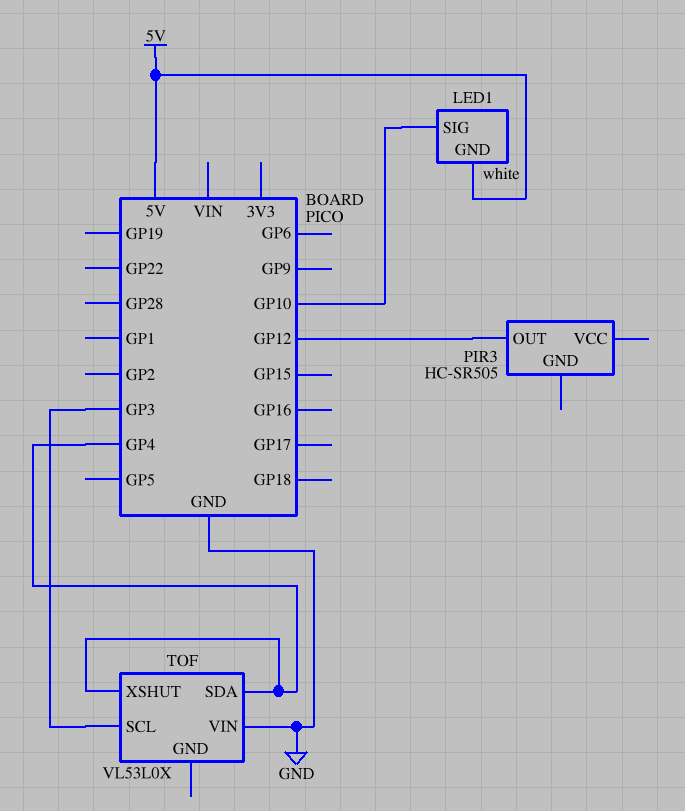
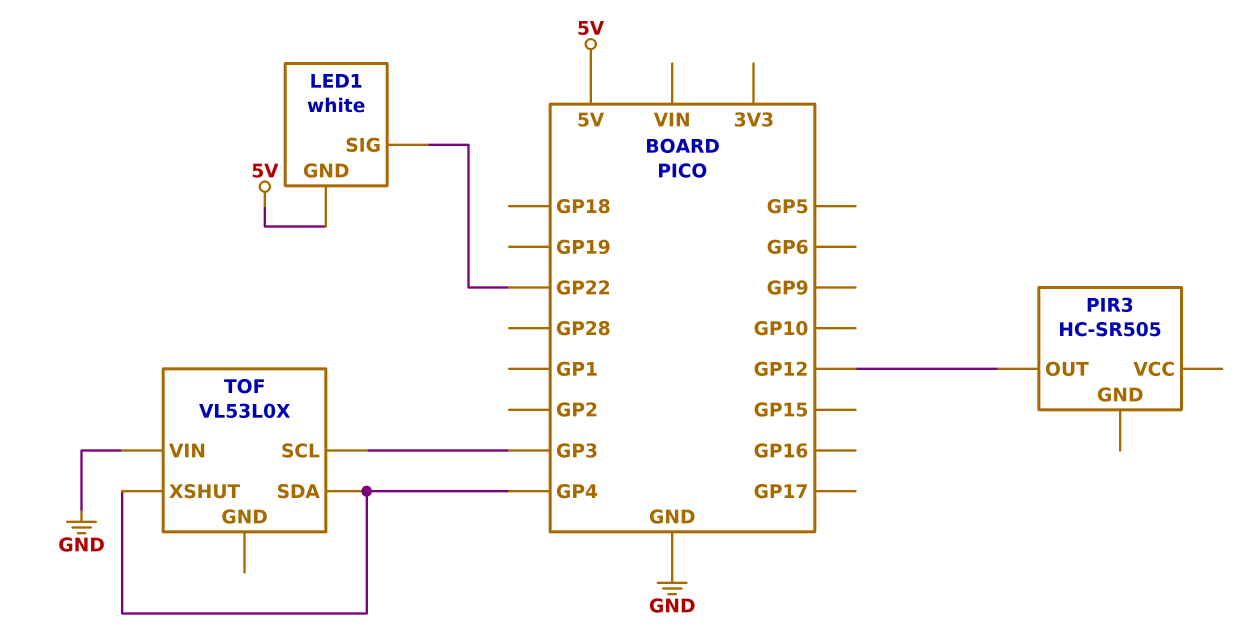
LED1 pin SIG: GP10 -> GP22

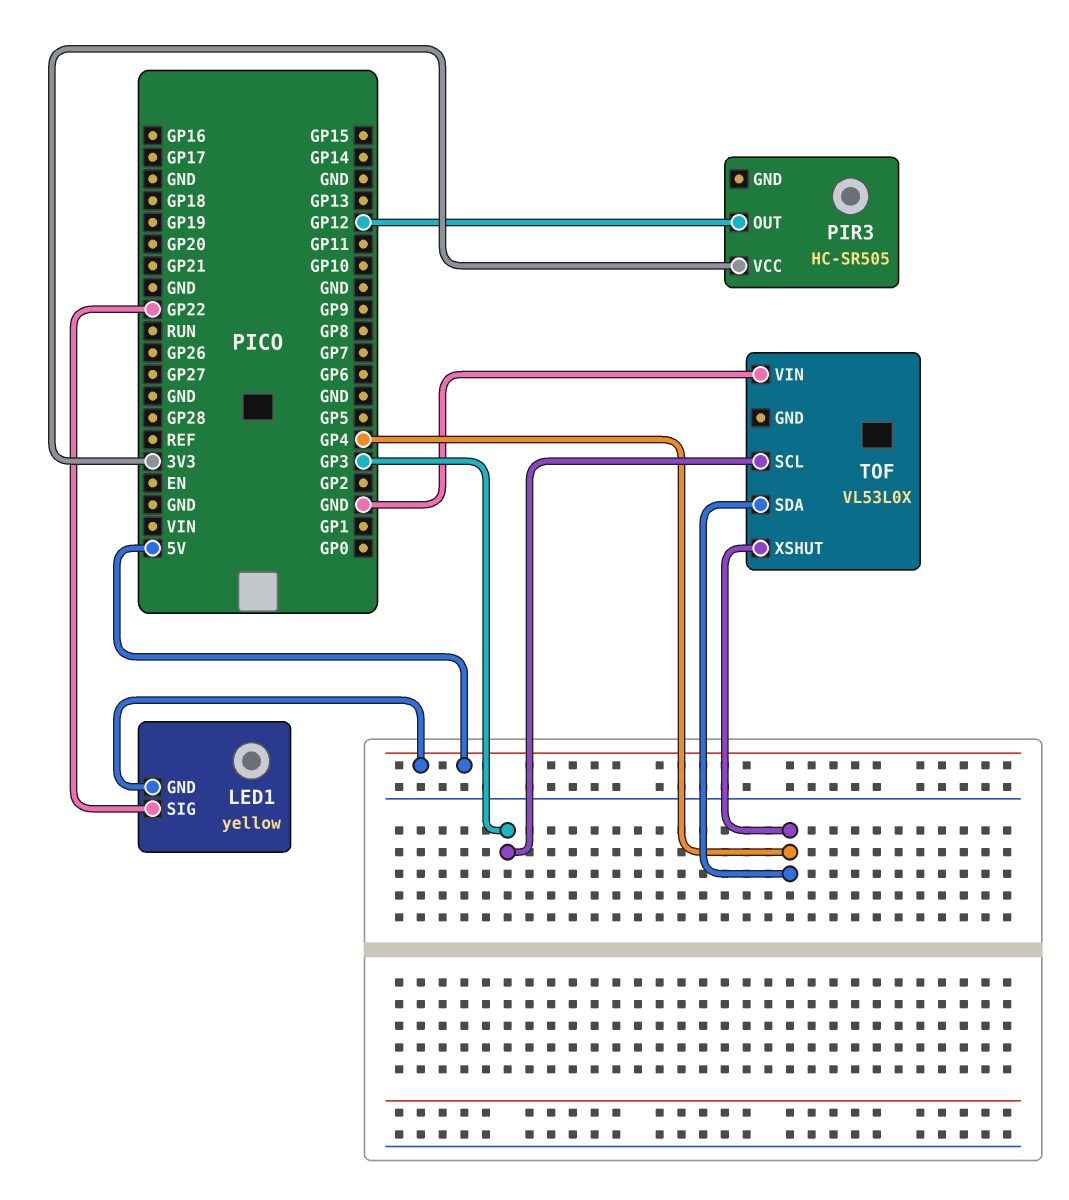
LED1: white -> yellow
PIR3 pin VCC: none -> 3V3

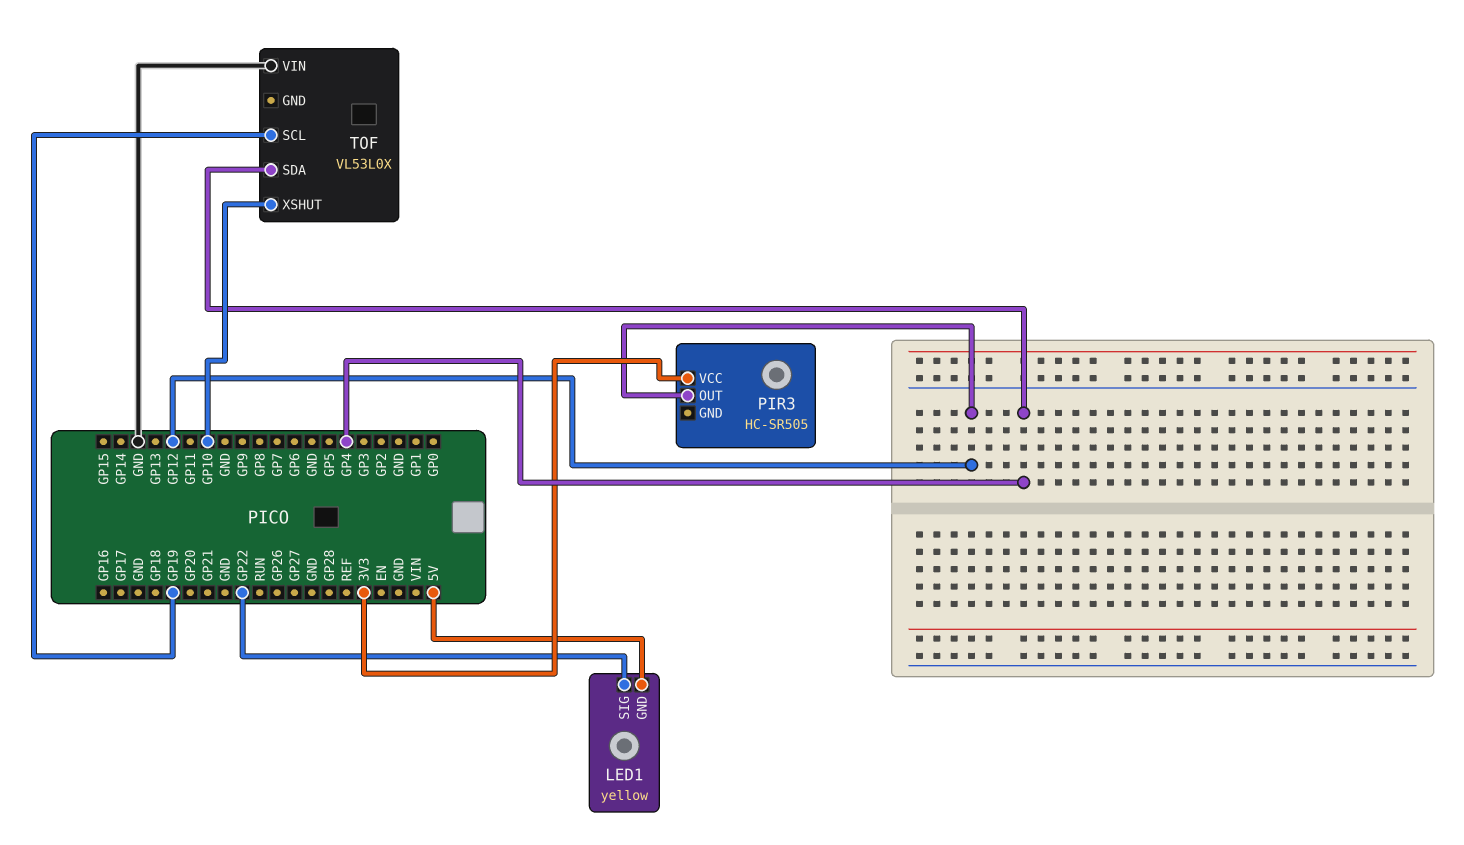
TOF pin SCL: GP3 -> GP19
TOF pin XSHUT: GP4 -> GP10

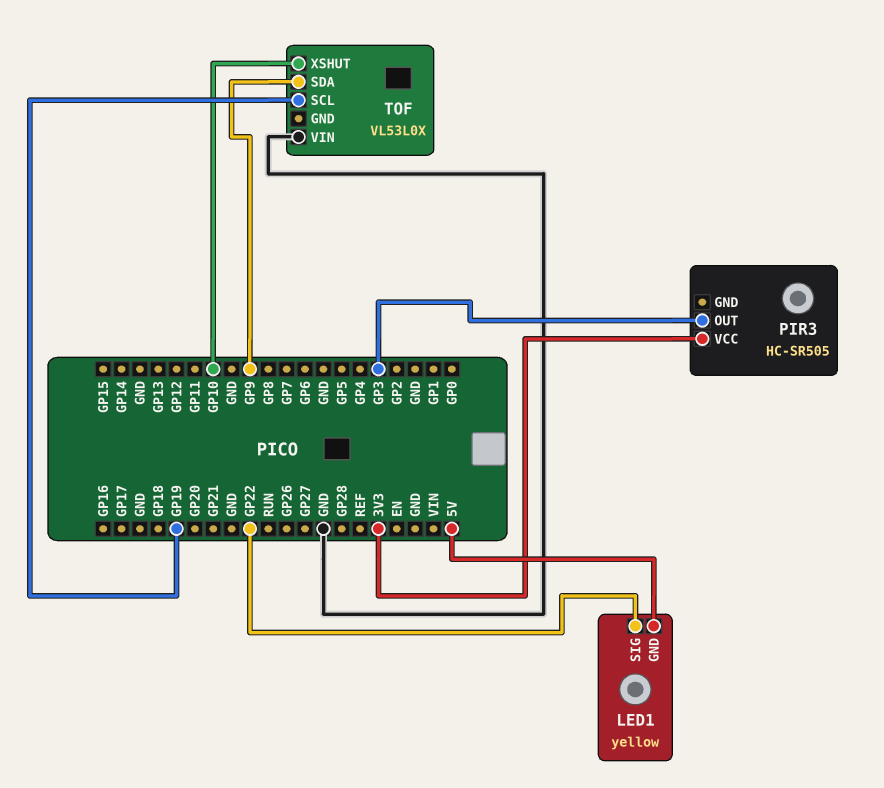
PIR3 pin OUT: GP12 -> GP3
TOF pin SDA: GP4 -> GP9

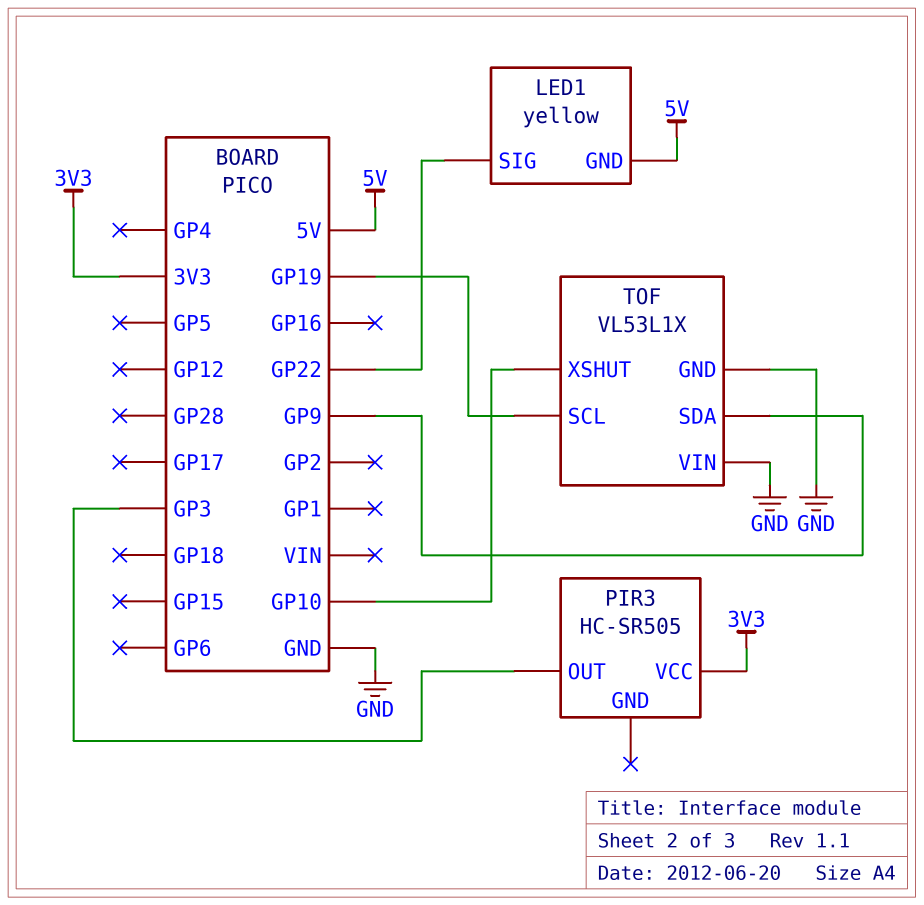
TOF: VL53L0X -> VL53L1X
TOF pin GND: none -> GND

